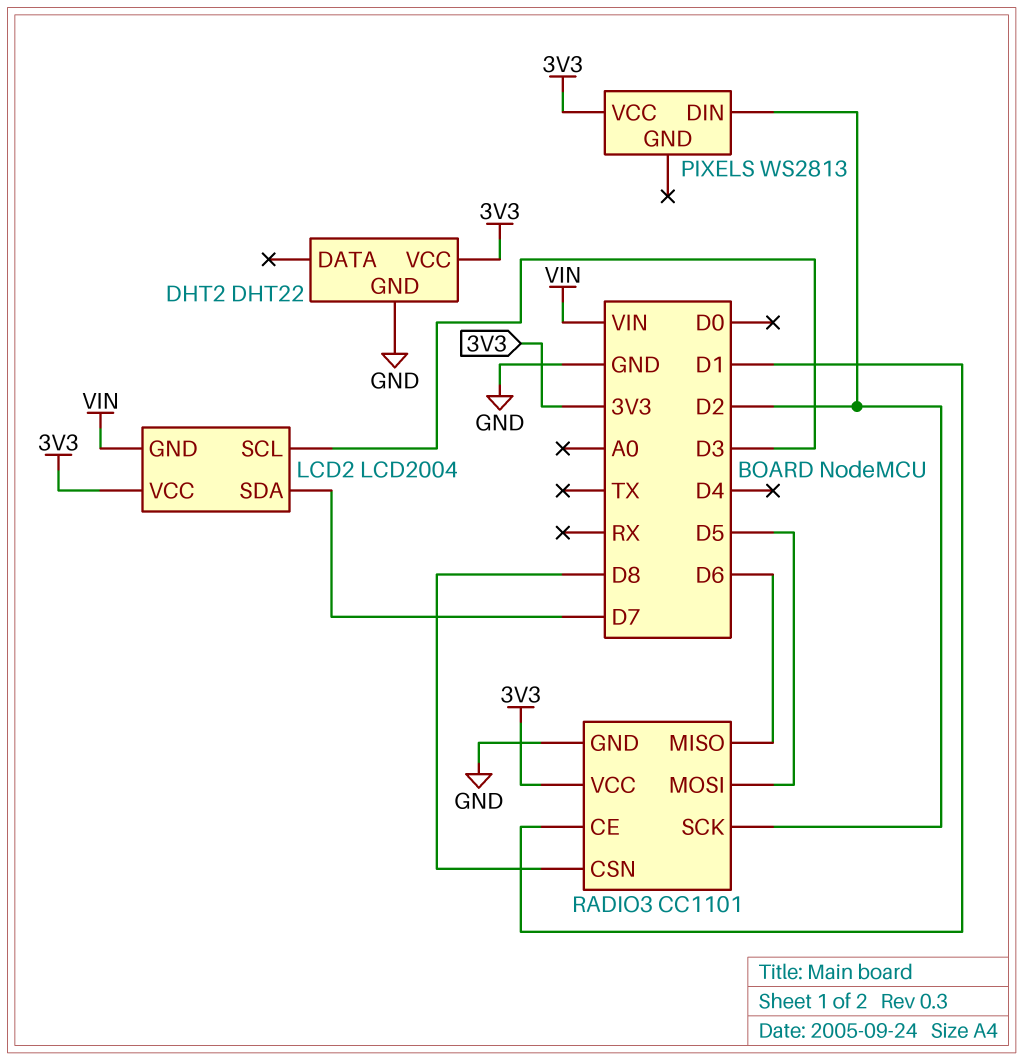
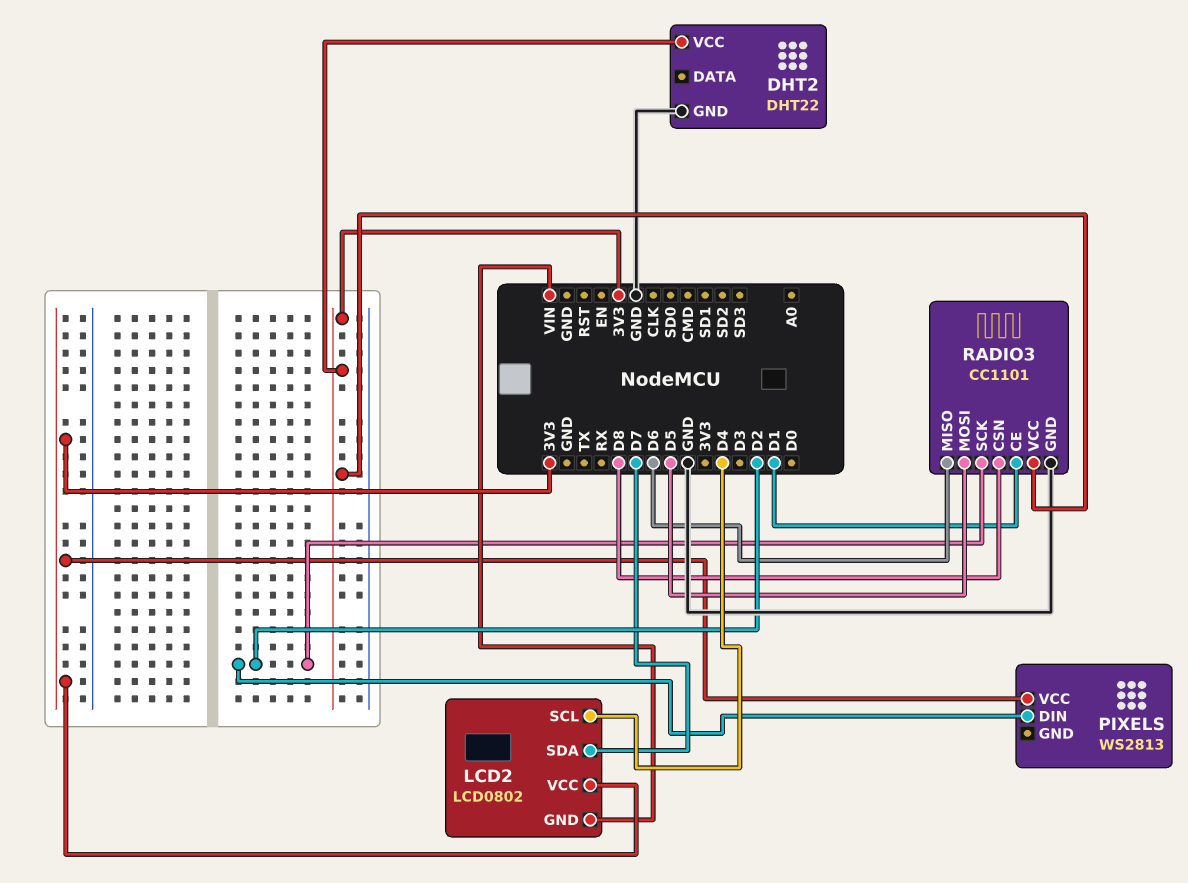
LCD2: LCD2004 -> LCD0802
LCD2 pin SCL: D3 -> D4

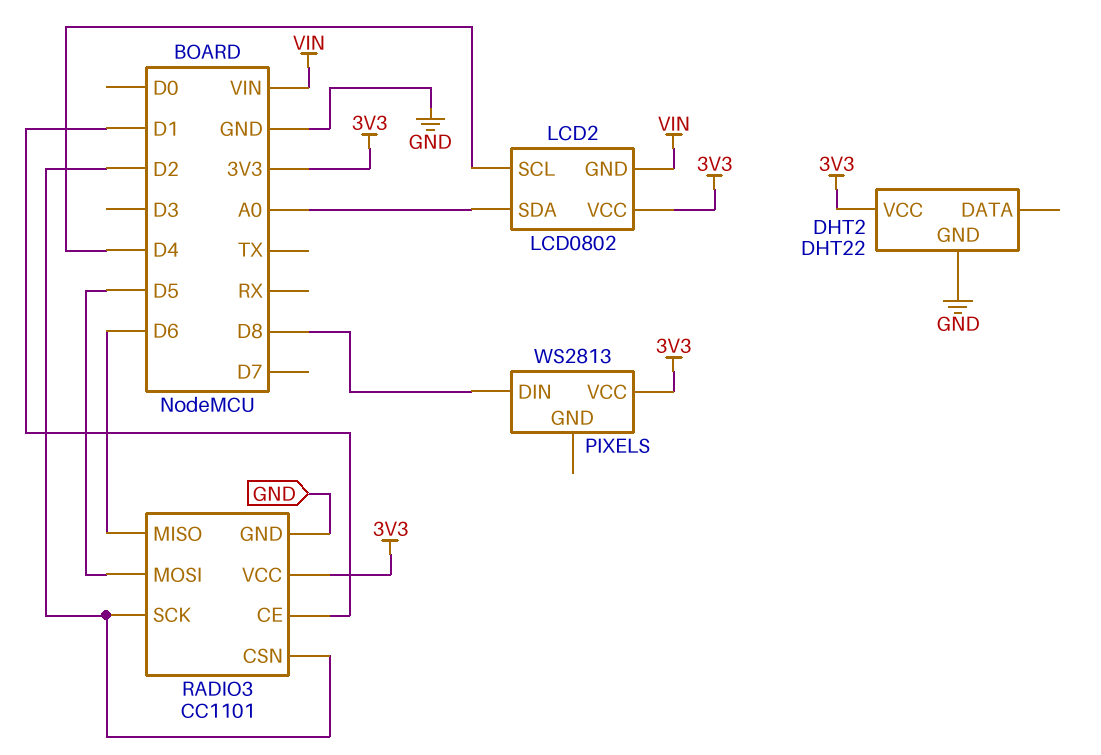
LCD2 pin SDA: D7 -> A0
PIXELS pin DIN: D2 -> D8
RADIO3 pin CSN: D8 -> D2

